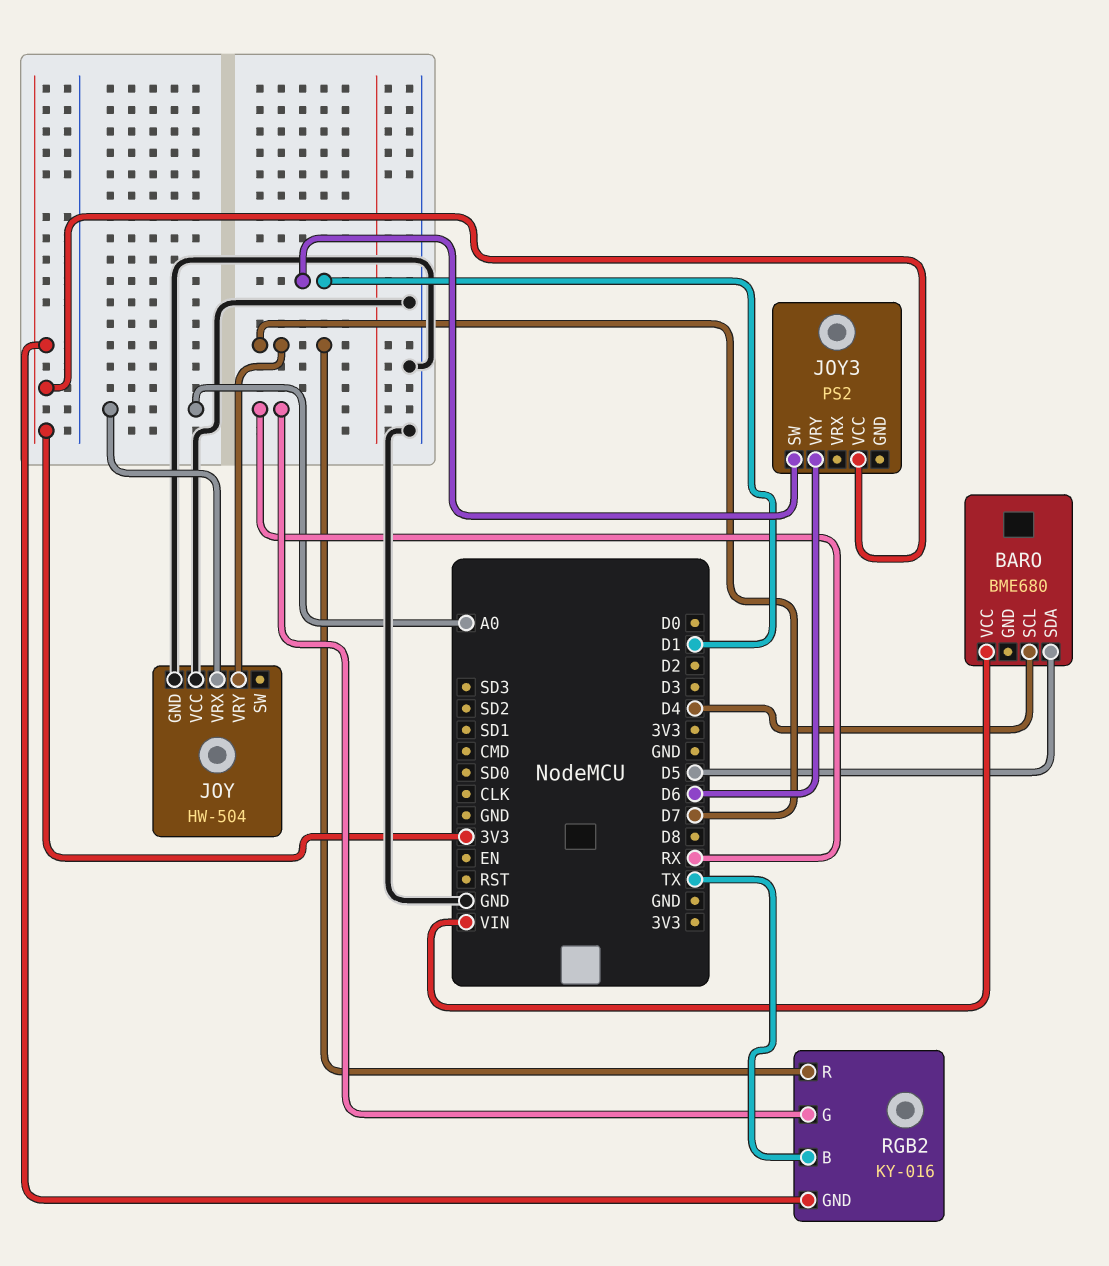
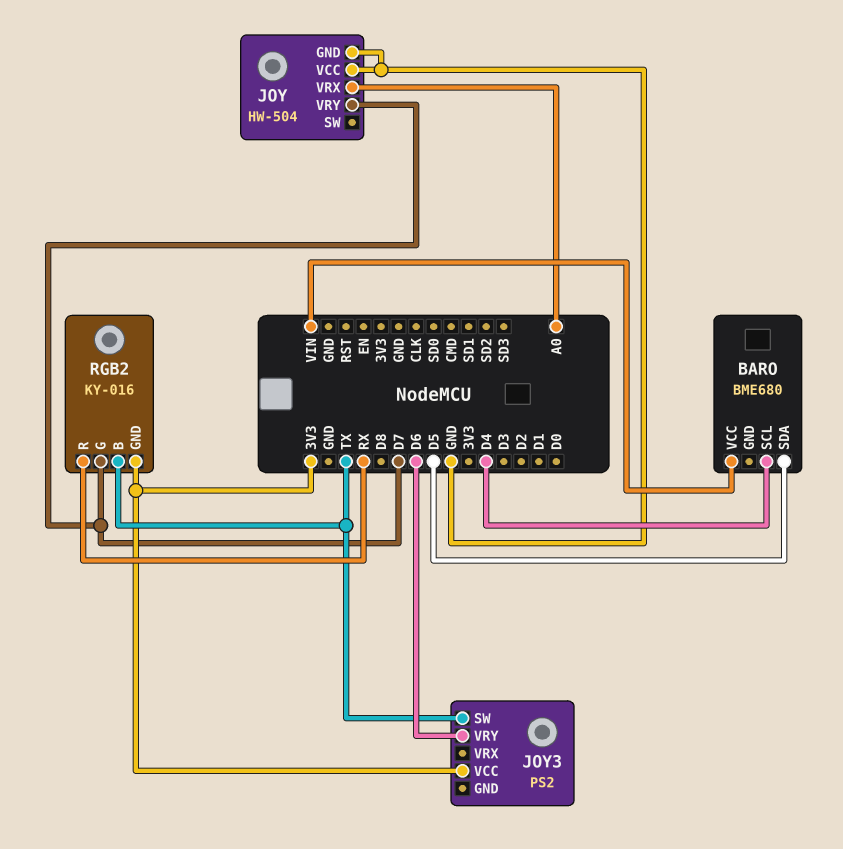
JOY3 pin SW: D1 -> TX
RGB2 pin G: RX -> D7
RGB2 pin R: D7 -> RX

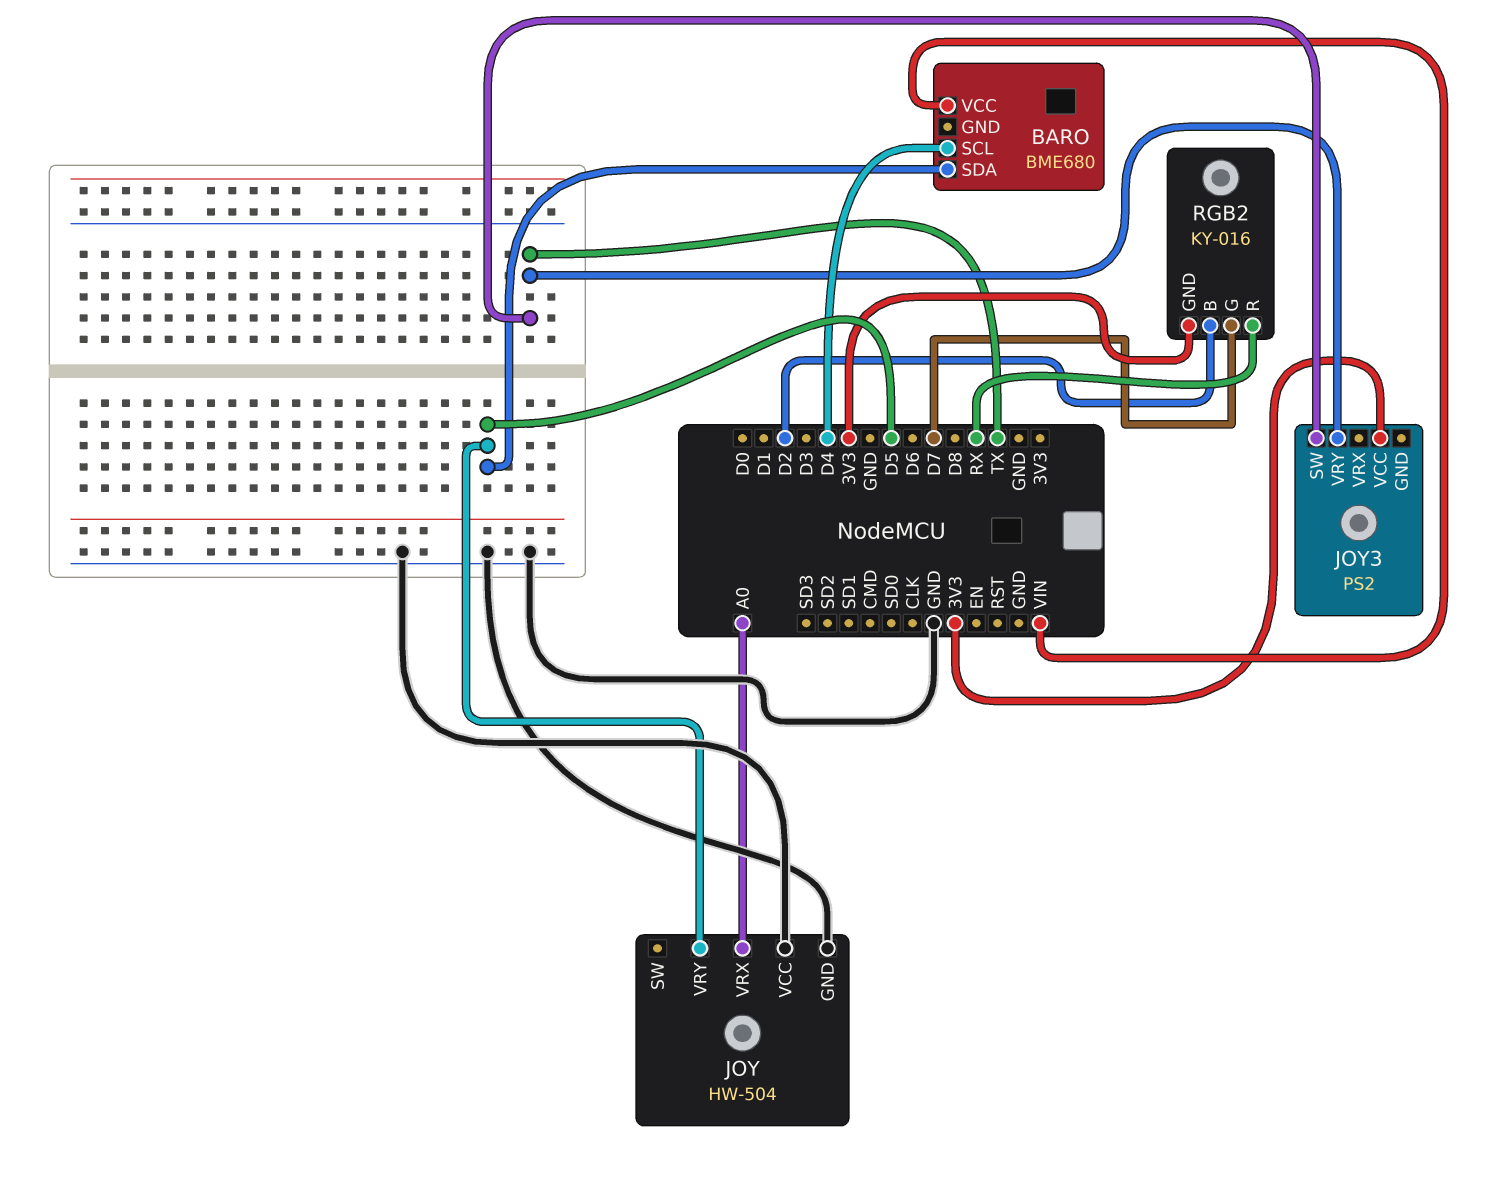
JOY pin VRY: D7 -> D5
JOY3 pin VRY: D6 -> TX
RGB2 pin B: TX -> D2

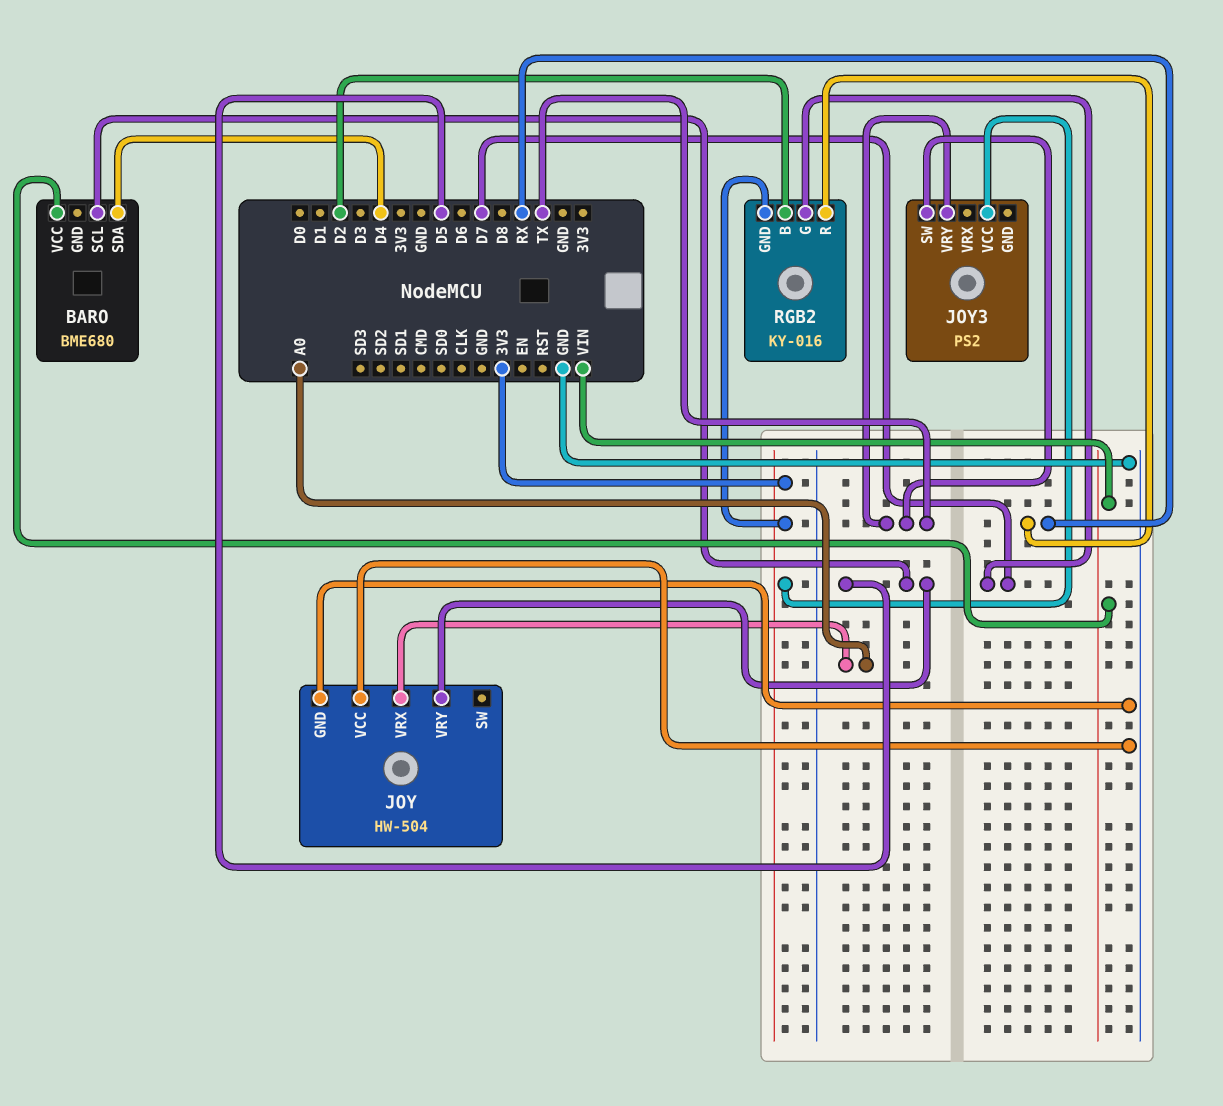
BARO pin SCL: D4 -> D5
BARO pin SDA: D5 -> D4

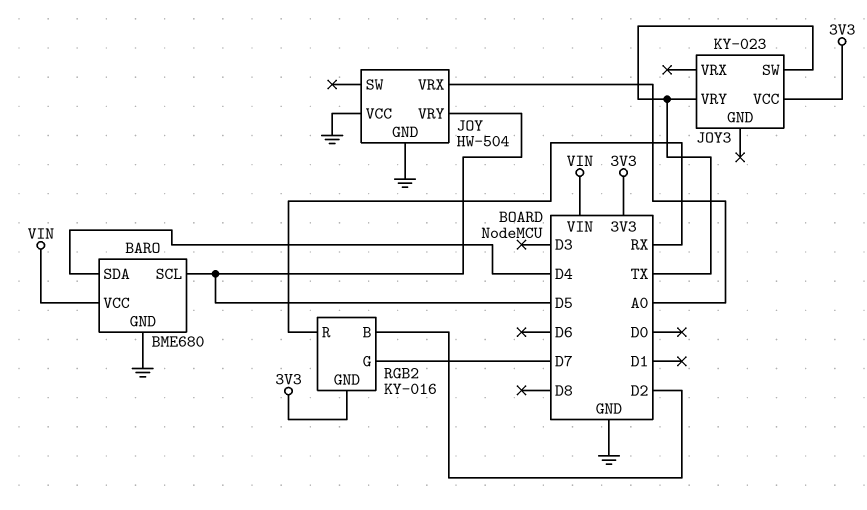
BARO pin GND: none -> GND
JOY3: PS2 -> KY-023

